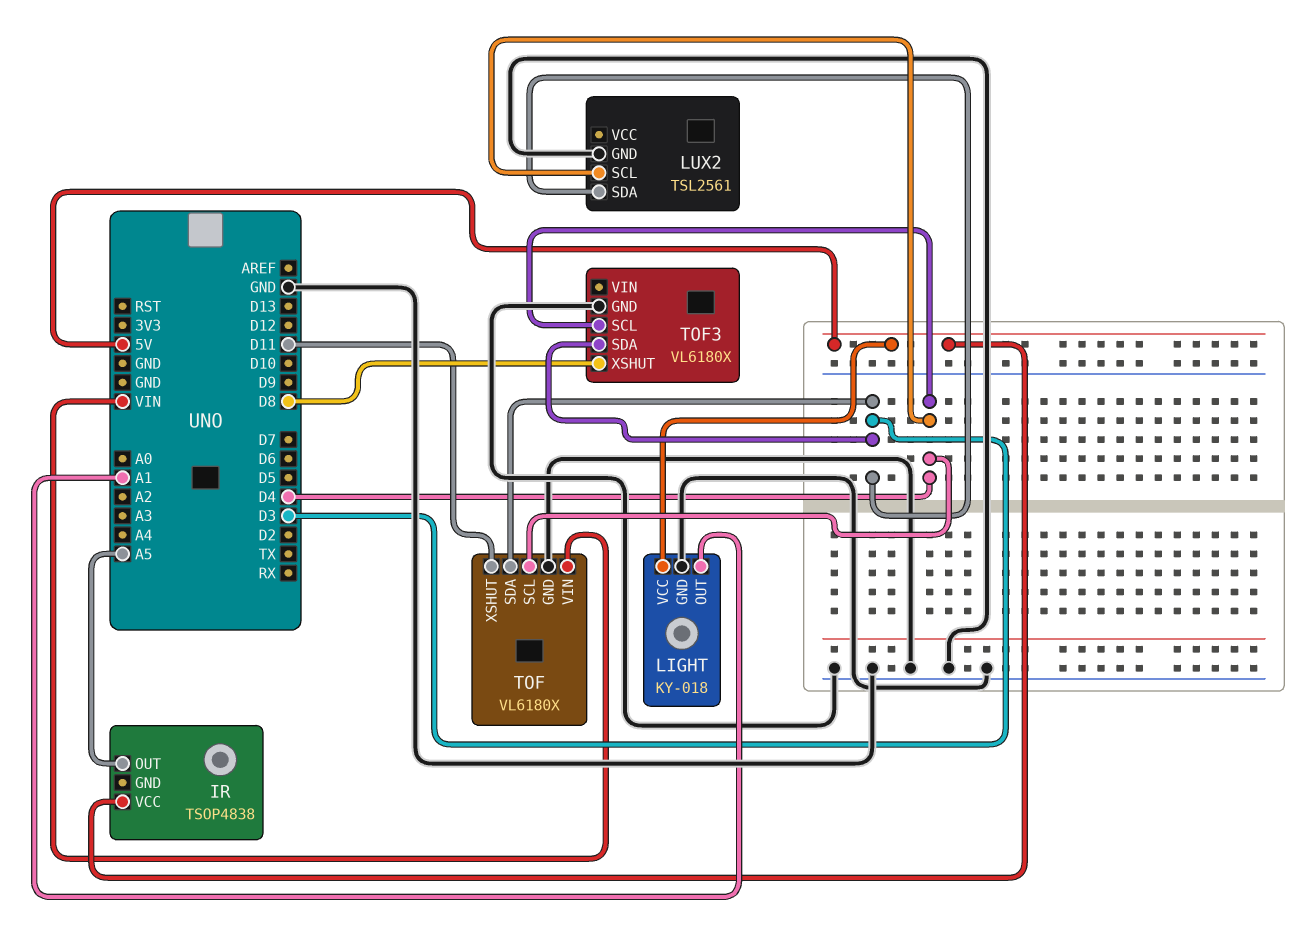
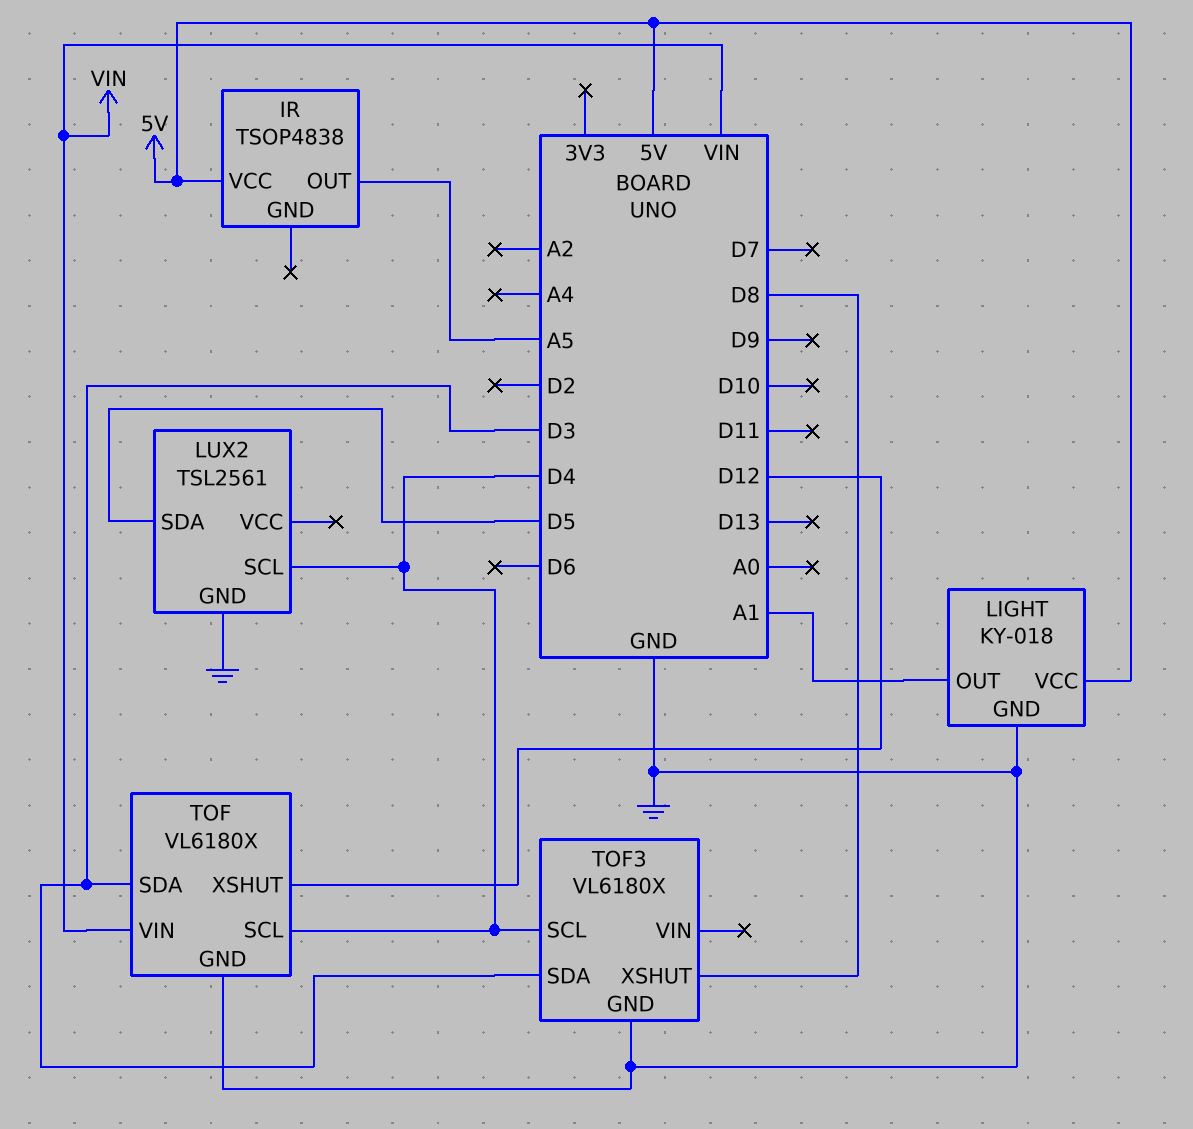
LUX2 pin SDA: D3 -> D5
TOF pin XSHUT: D11 -> D12

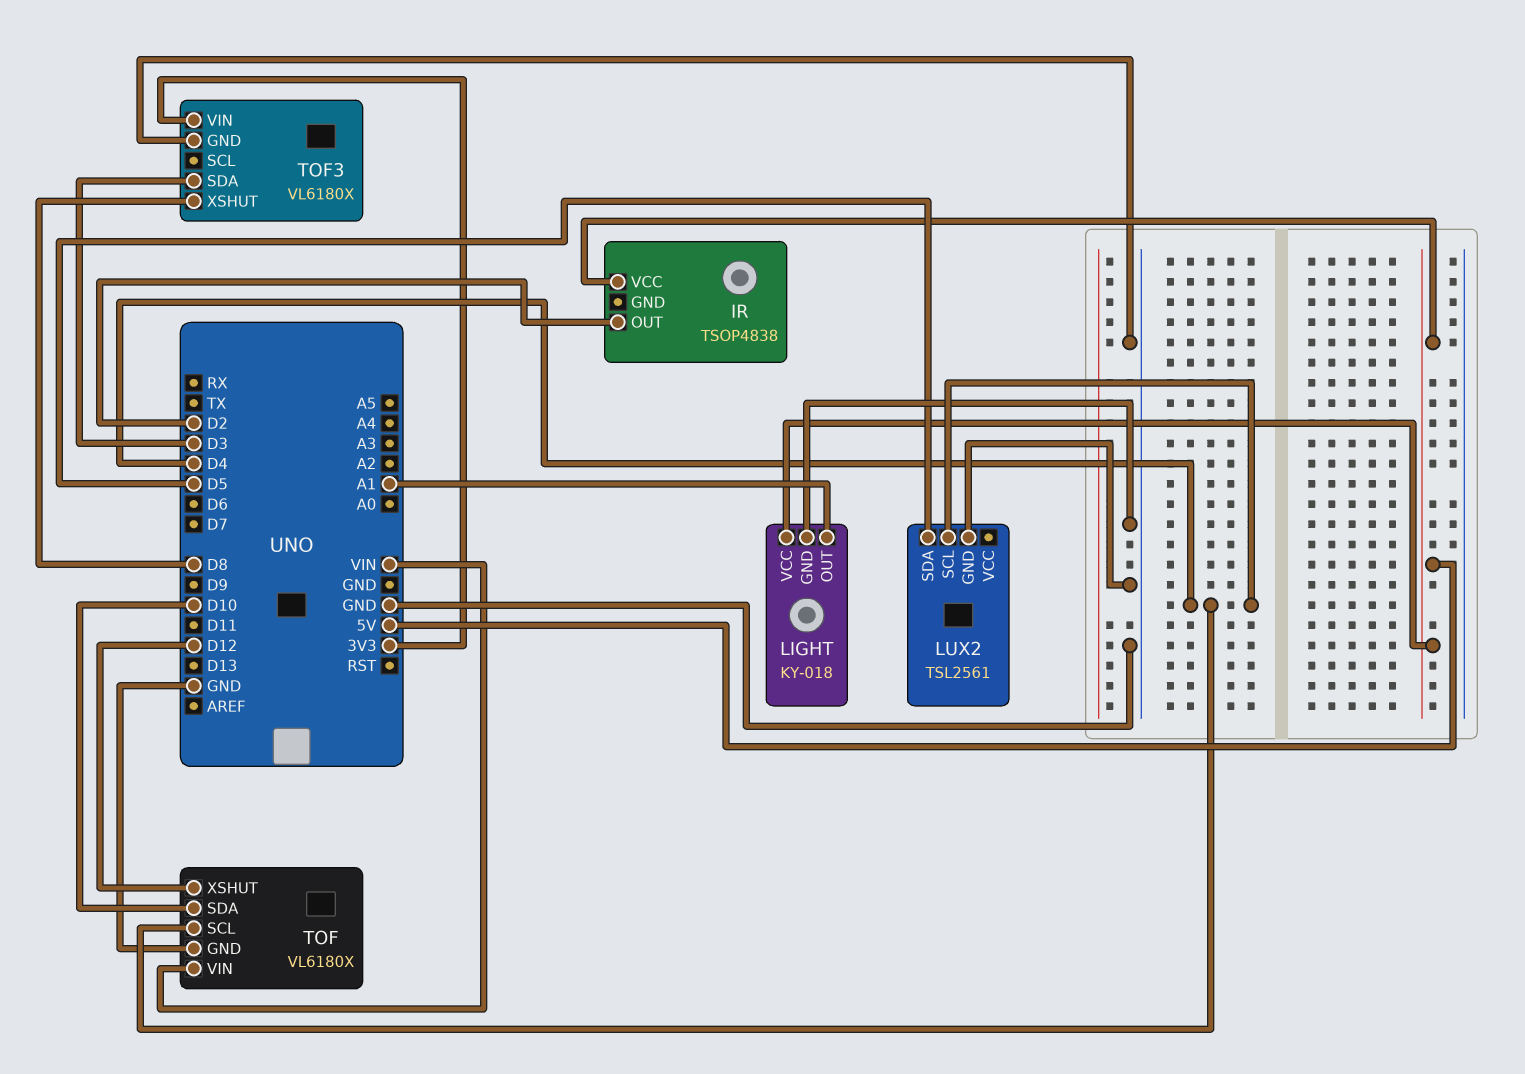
IR pin OUT: A5 -> D2
TOF pin SDA: D3 -> D10
TOF3 pin SCL: D4 -> none
TOF3 pin VIN: none -> 3V3

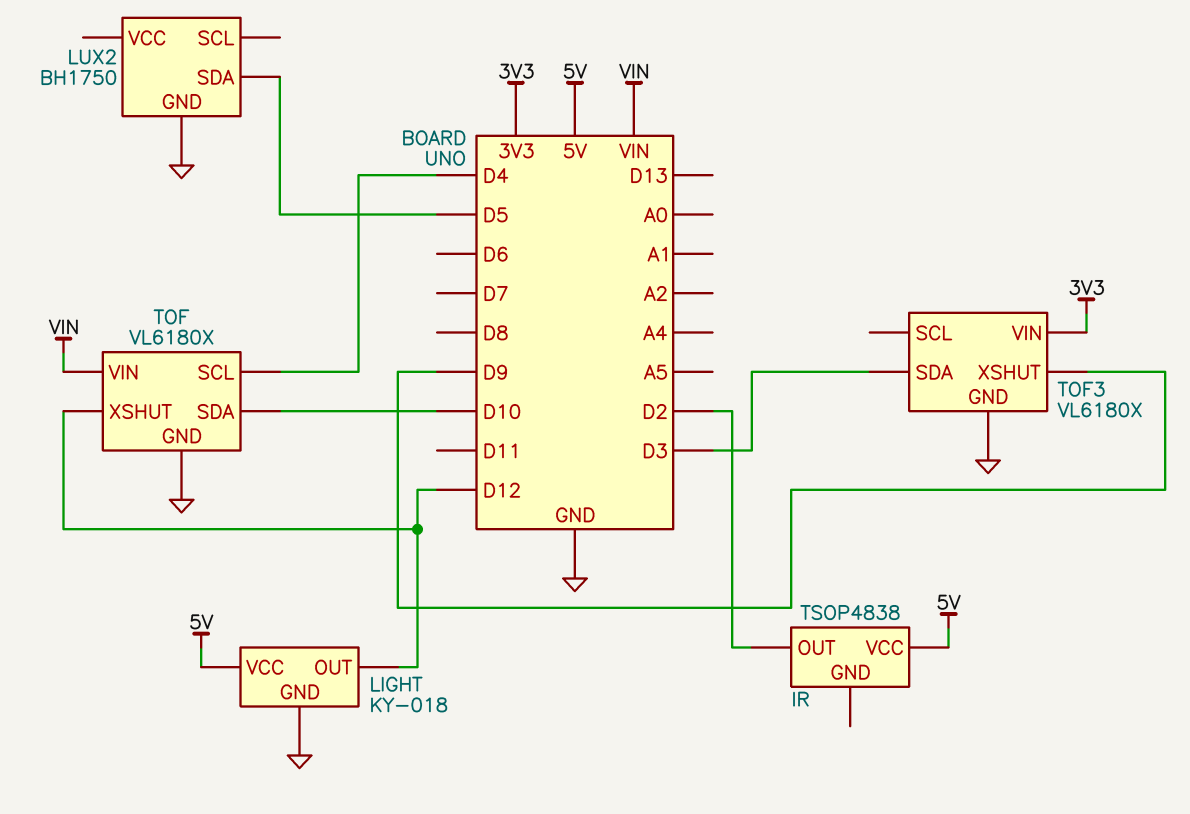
LIGHT pin OUT: A1 -> D12
LUX2: TSL2561 -> BH1750
LUX2 pin SCL: D4 -> none
TOF3 pin XSHUT: D8 -> D9

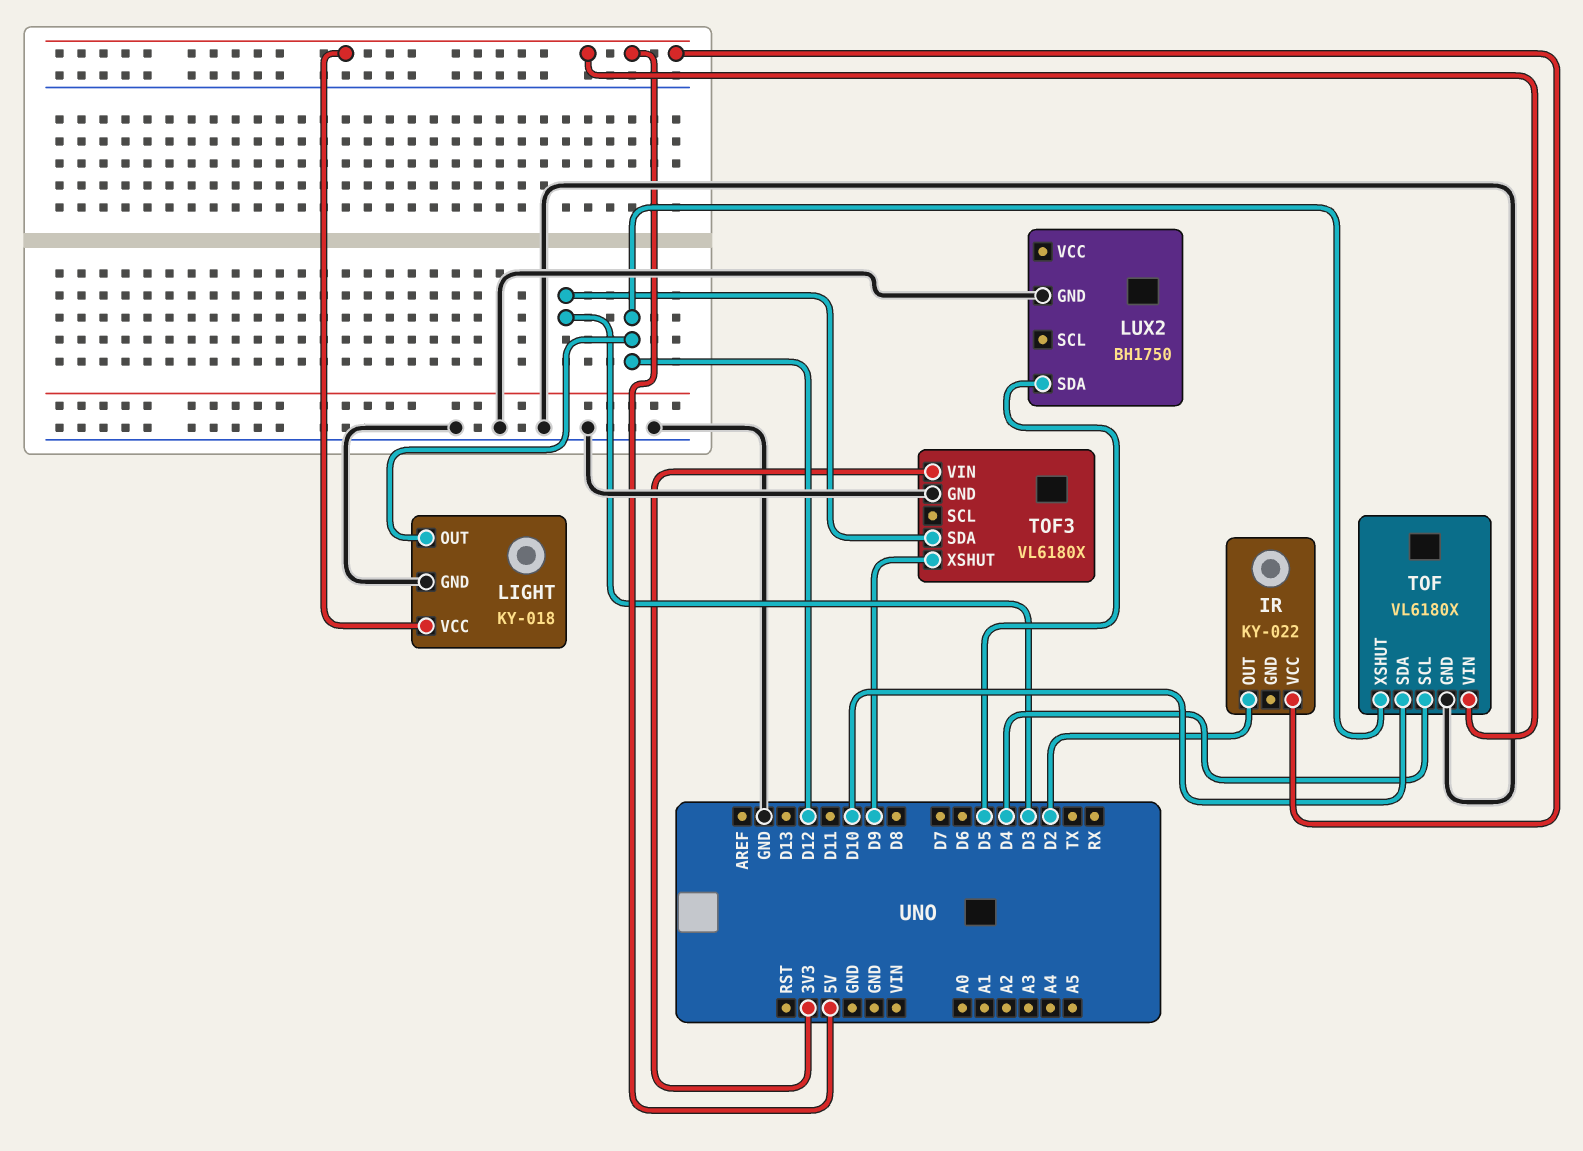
IR: TSOP4838 -> KY-022
TOF pin VIN: VIN -> 5V

